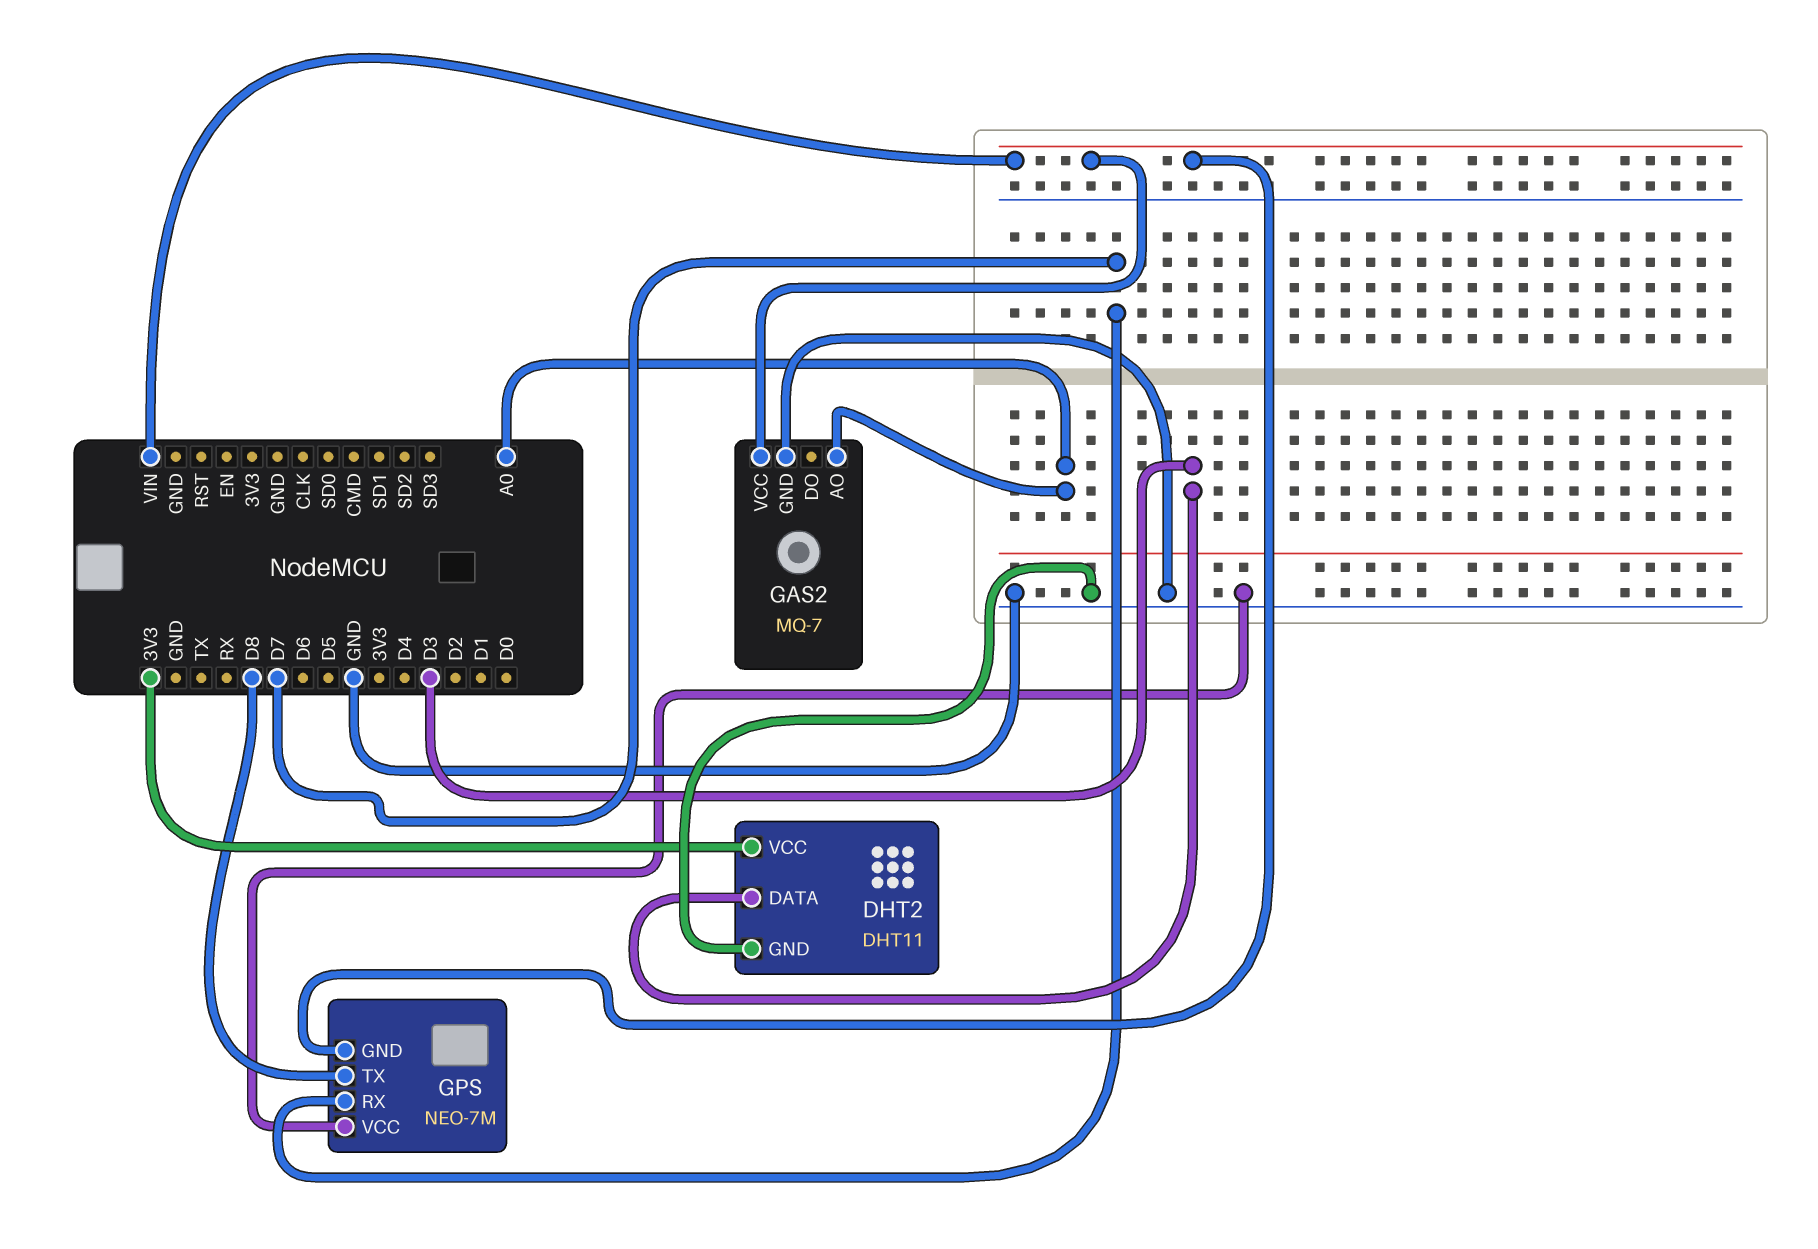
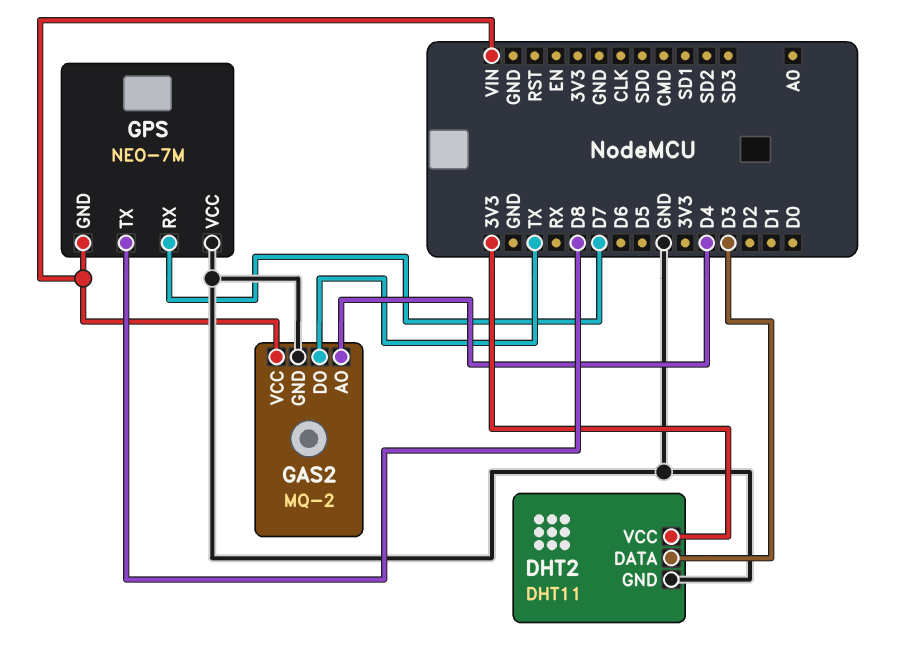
GAS2: MQ-7 -> MQ-2
GAS2 pin AO: A0 -> D4
GAS2 pin DO: none -> TX

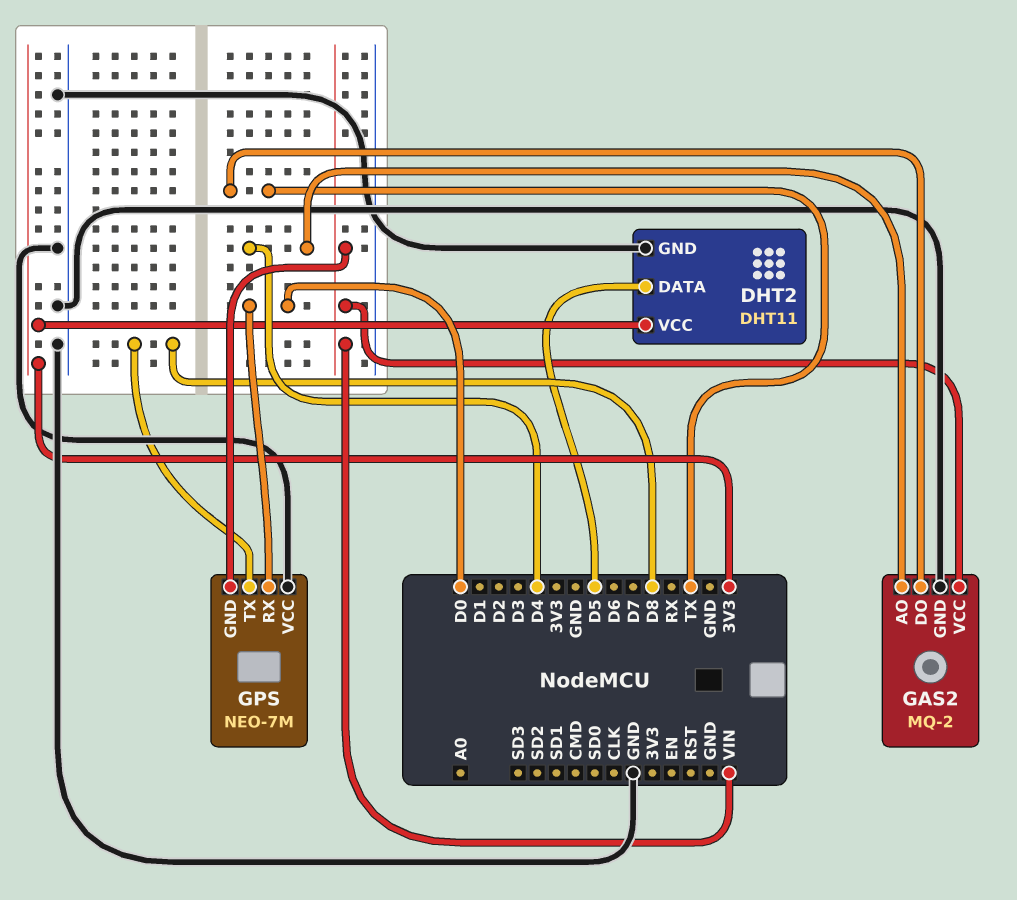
DHT2 pin DATA: D3 -> D5
GPS pin RX: D7 -> D0

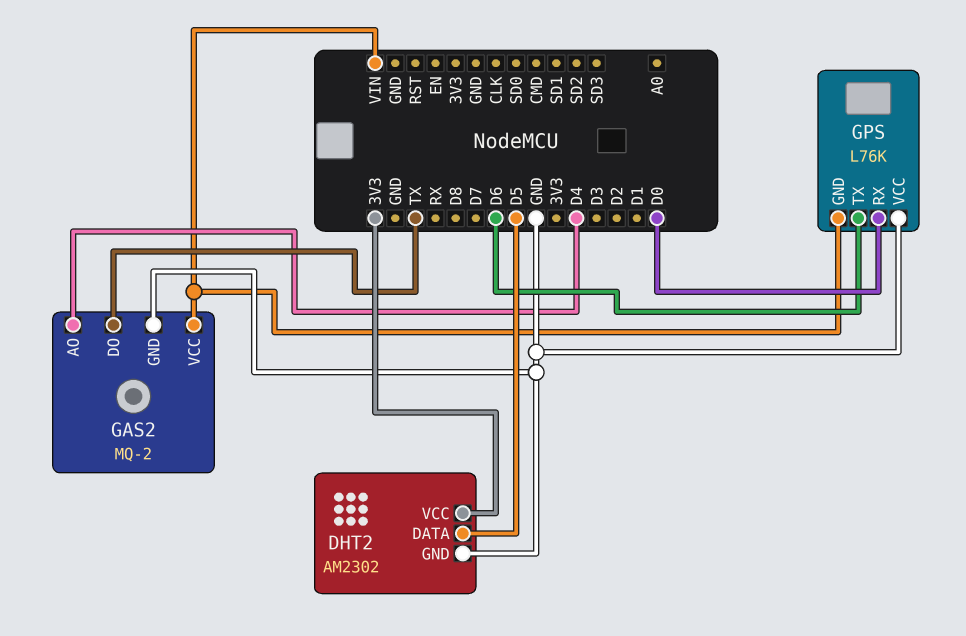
DHT2: DHT11 -> AM2302
GPS: NEO-7M -> L76K
GPS pin TX: D8 -> D6

